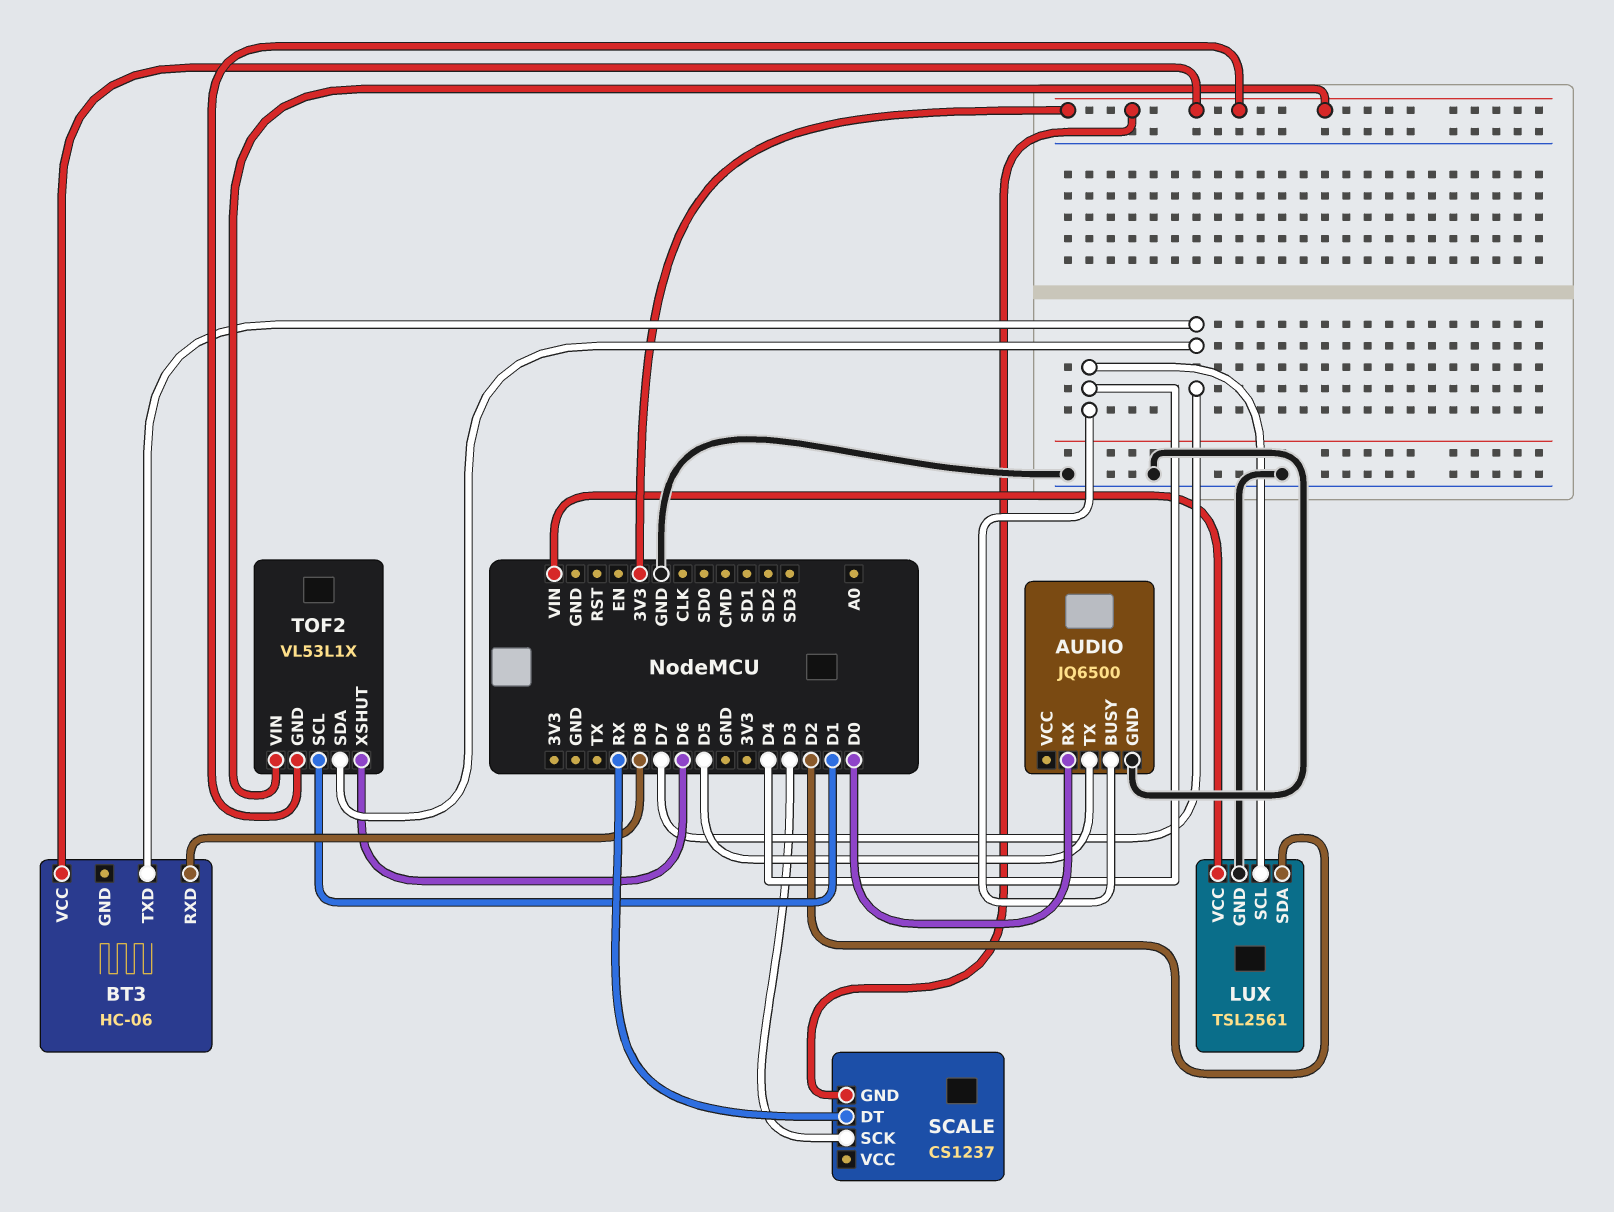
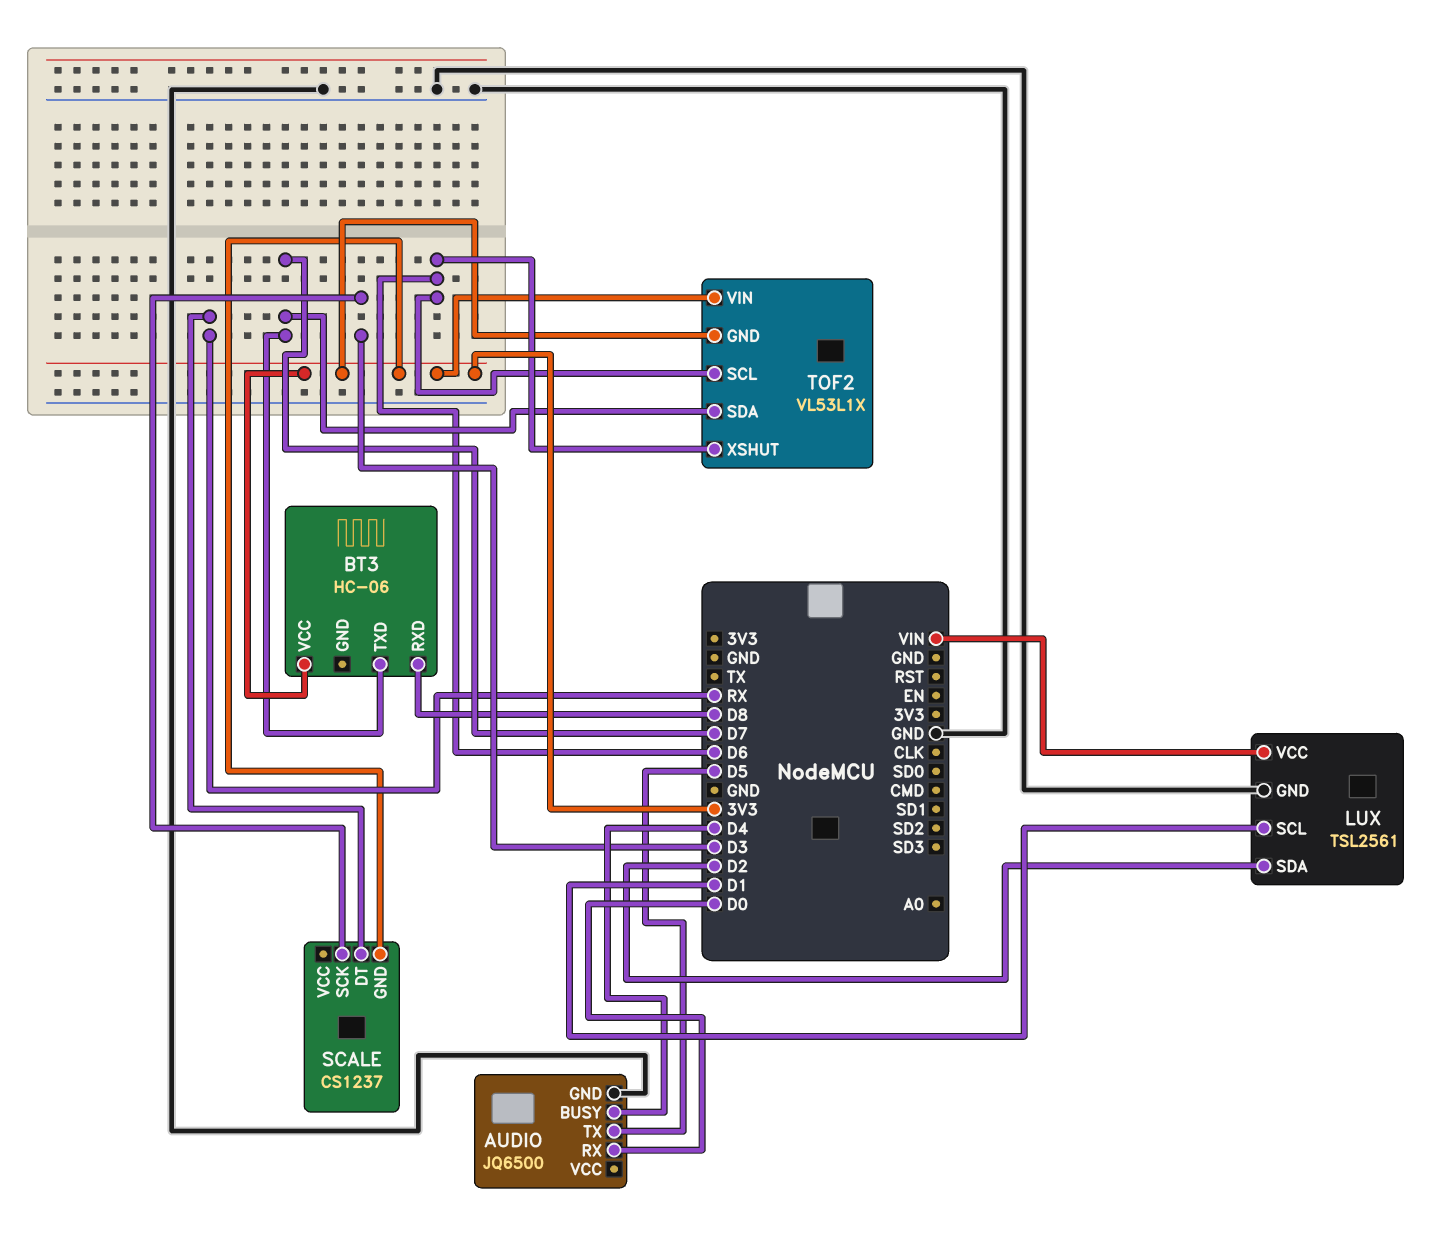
LUX pin SCL: D4 -> D1
TOF2 pin SCL: D1 -> D6

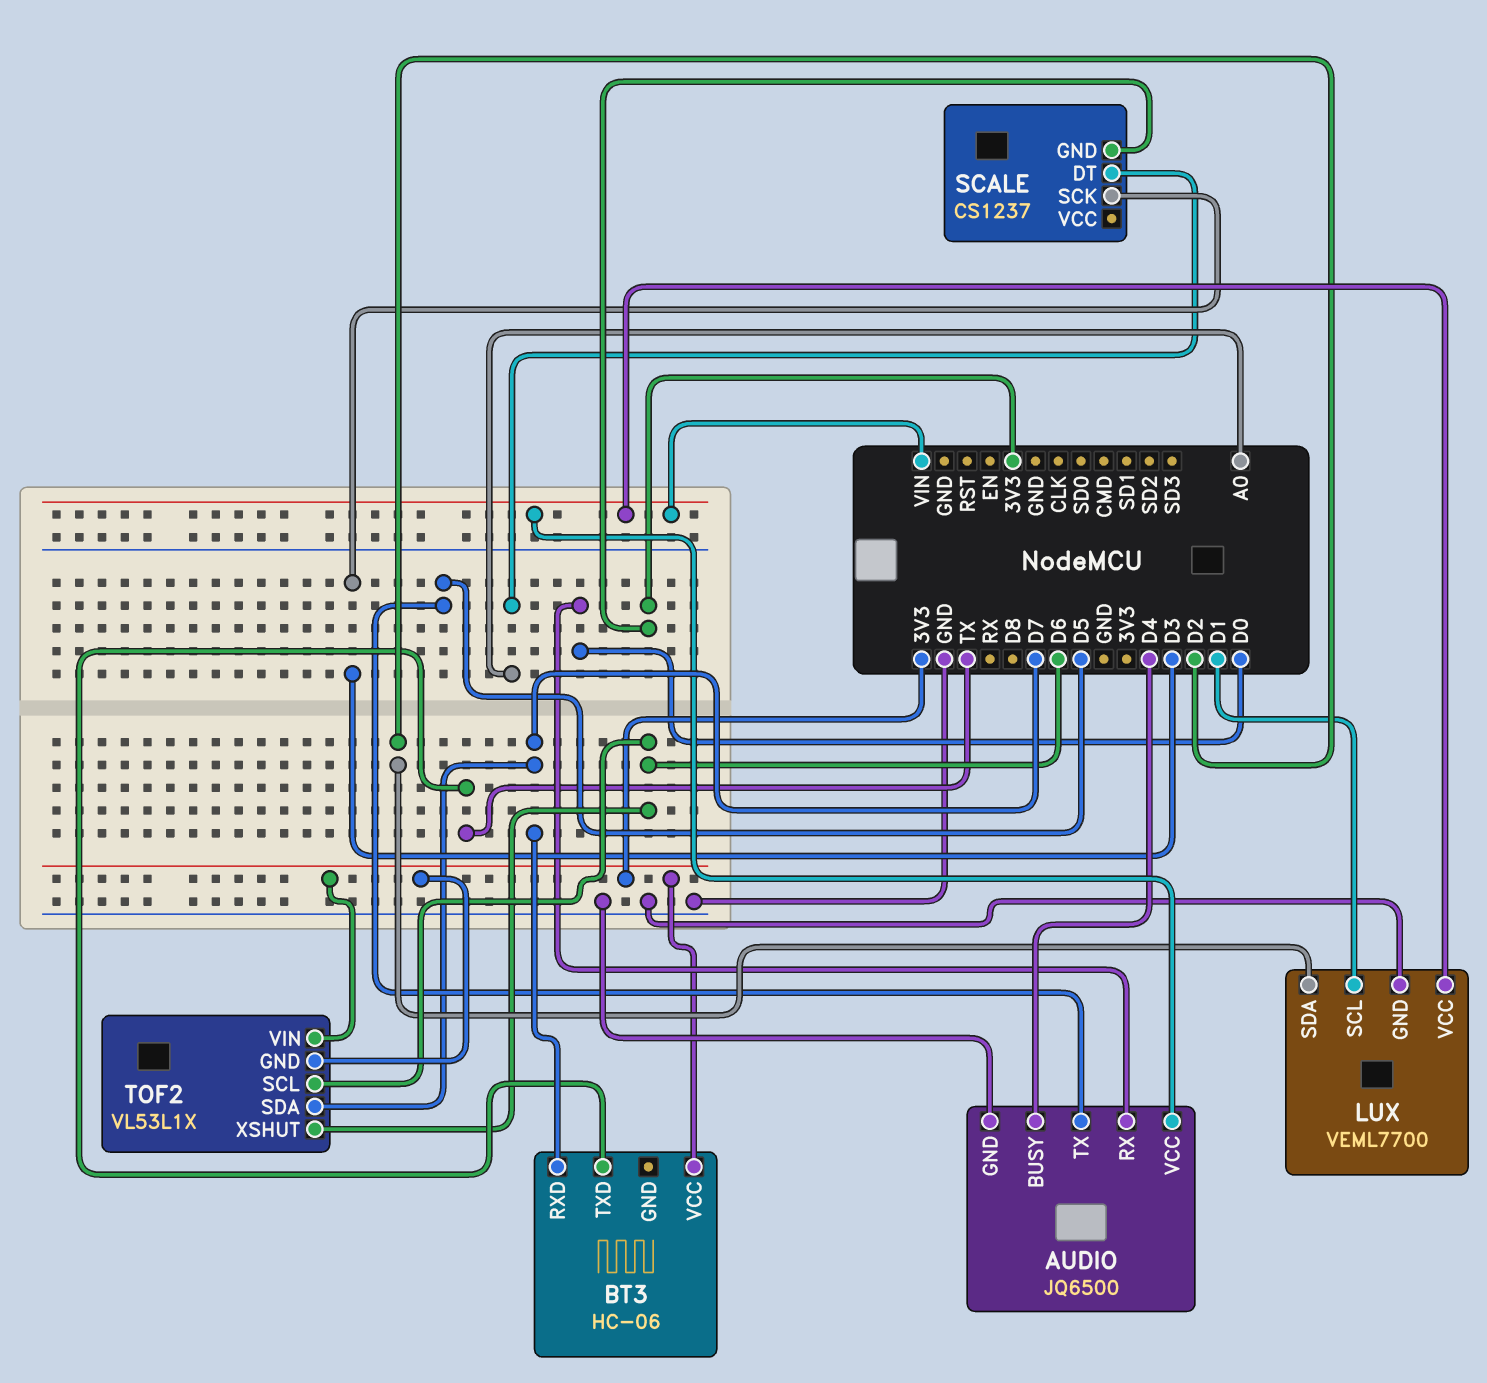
AUDIO pin VCC: none -> VIN
BT3 pin RXD: D8 -> D7
BT3 pin TXD: D7 -> TX
LUX: TSL2561 -> VEML7700
SCALE pin DT: RX -> A0

